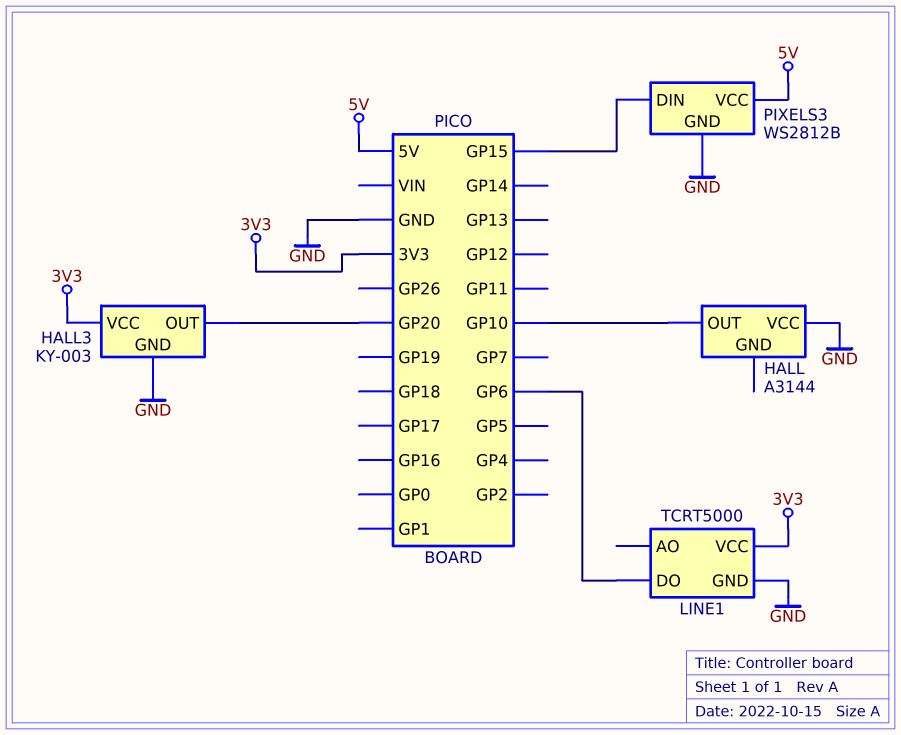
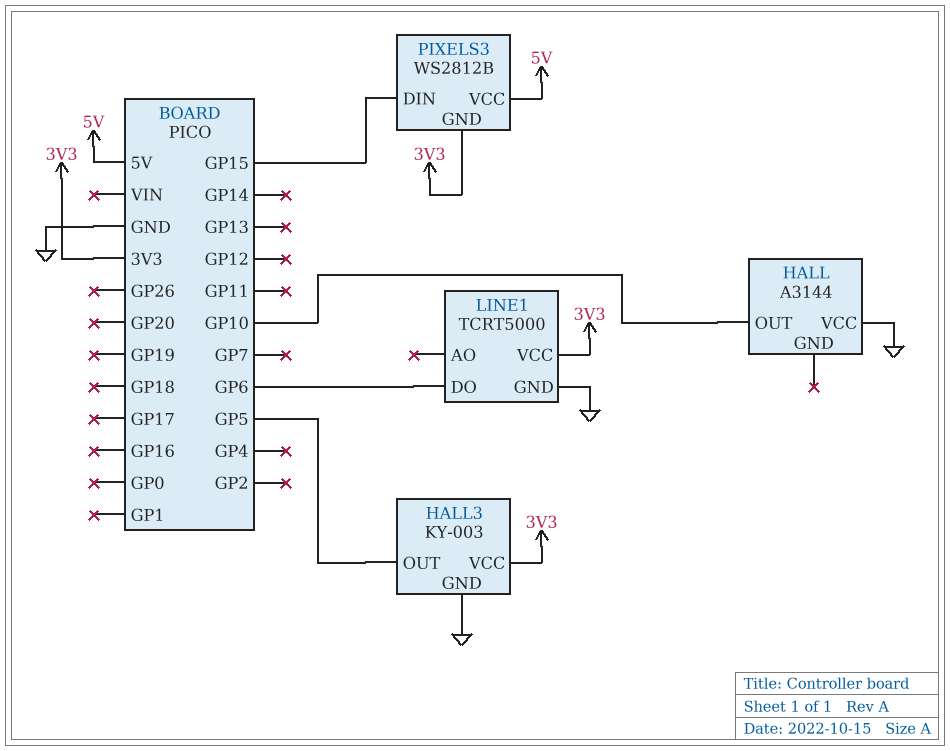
HALL3 pin OUT: GP20 -> GP5
PIXELS3 pin GND: GND -> 3V3

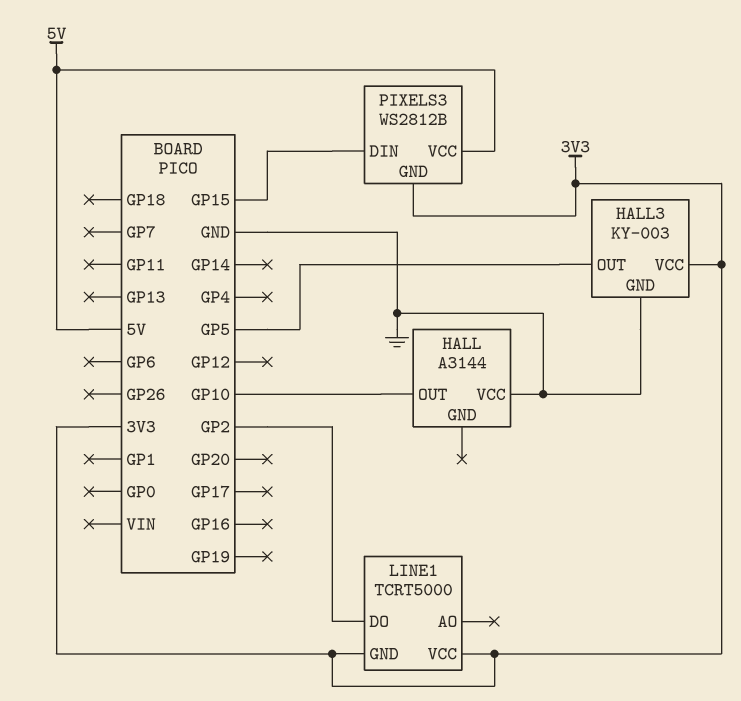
LINE1 pin DO: GP6 -> GP2
LINE1 pin GND: GND -> 3V3

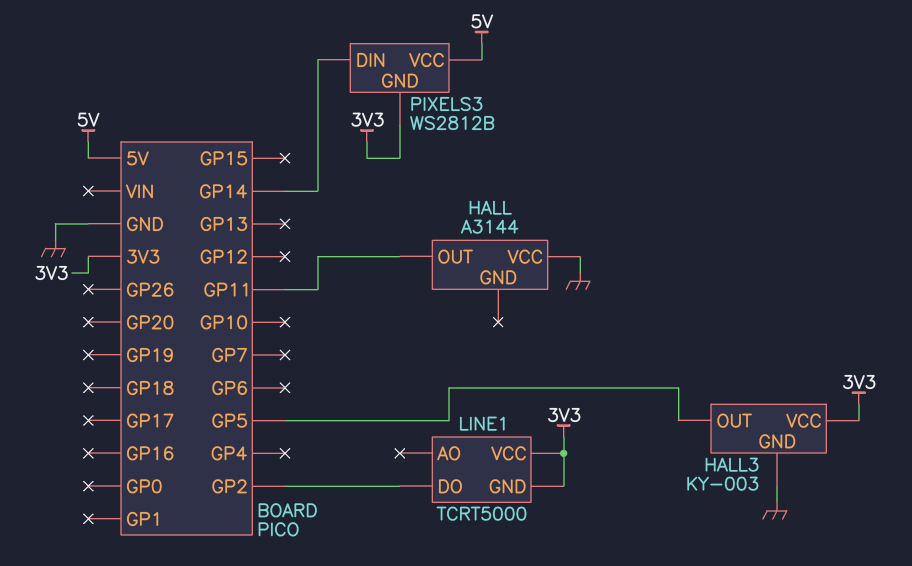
HALL pin OUT: GP10 -> GP11
PIXELS3 pin DIN: GP15 -> GP14

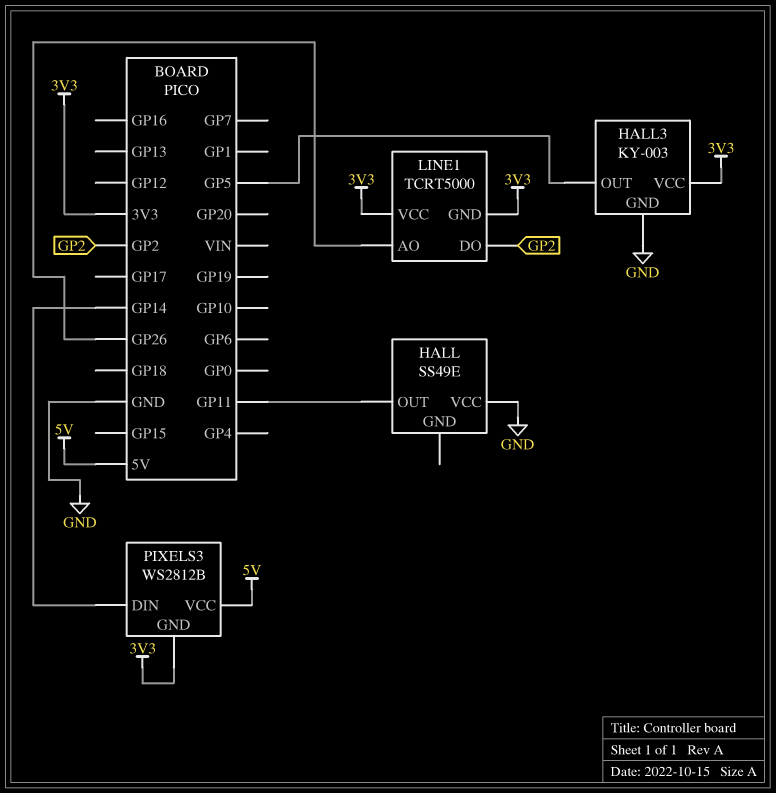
HALL: A3144 -> SS49E
LINE1 pin AO: none -> GP26

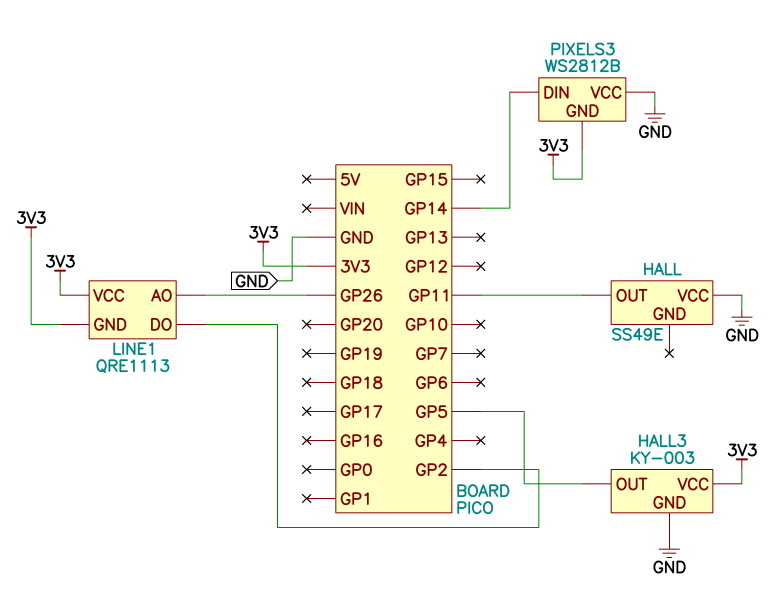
LINE1: TCRT5000 -> QRE1113
PIXELS3 pin VCC: 5V -> GND

